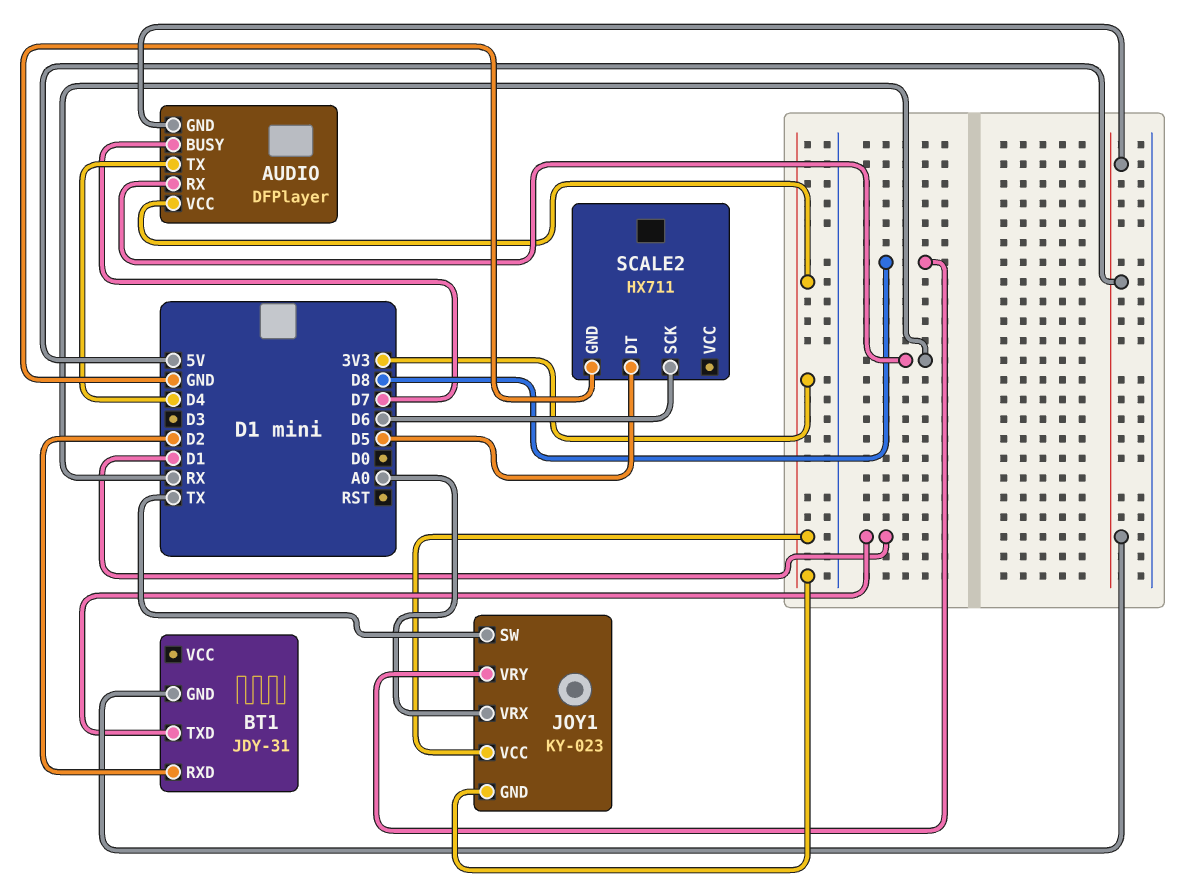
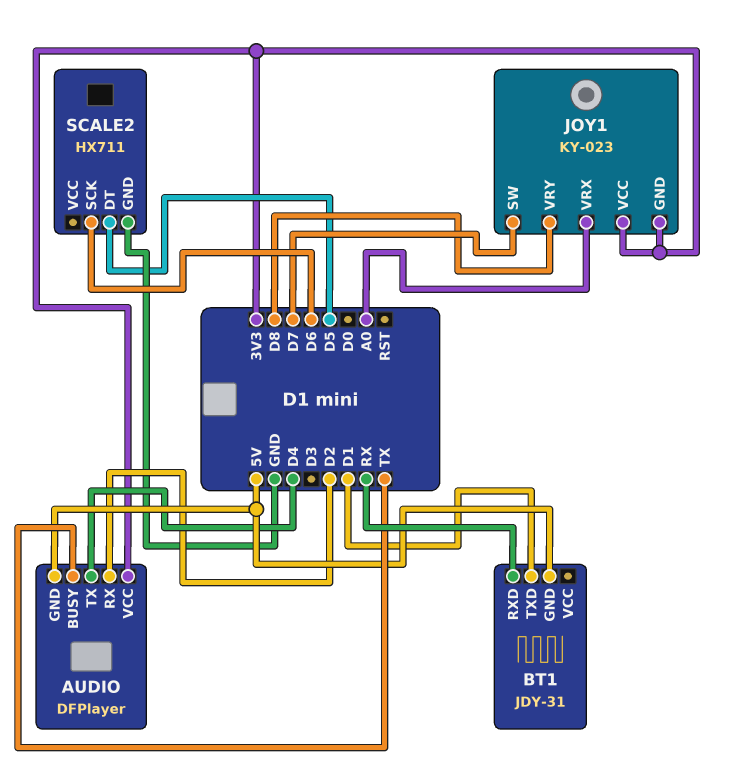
AUDIO pin BUSY: D7 -> TX
AUDIO pin RX: RX -> D2
BT1 pin RXD: D2 -> RX
JOY1 pin SW: TX -> D7

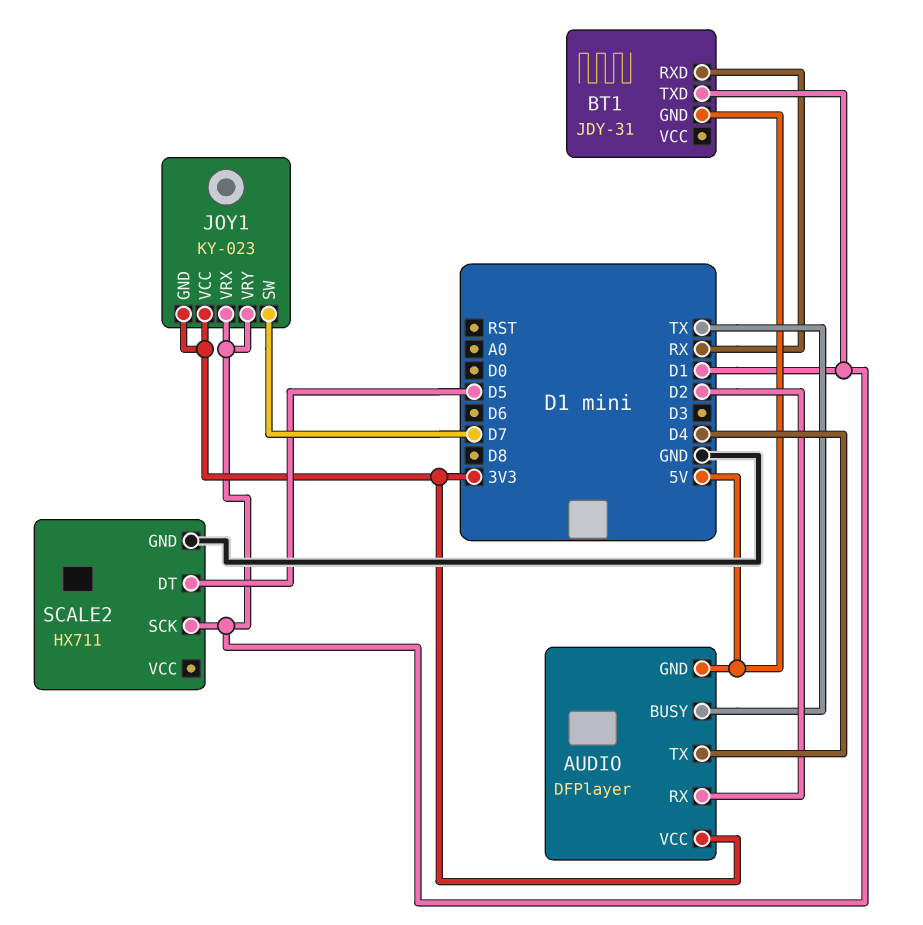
JOY1 pin VRX: A0 -> D1
JOY1 pin VRY: D8 -> D1
SCALE2 pin SCK: D6 -> D1

